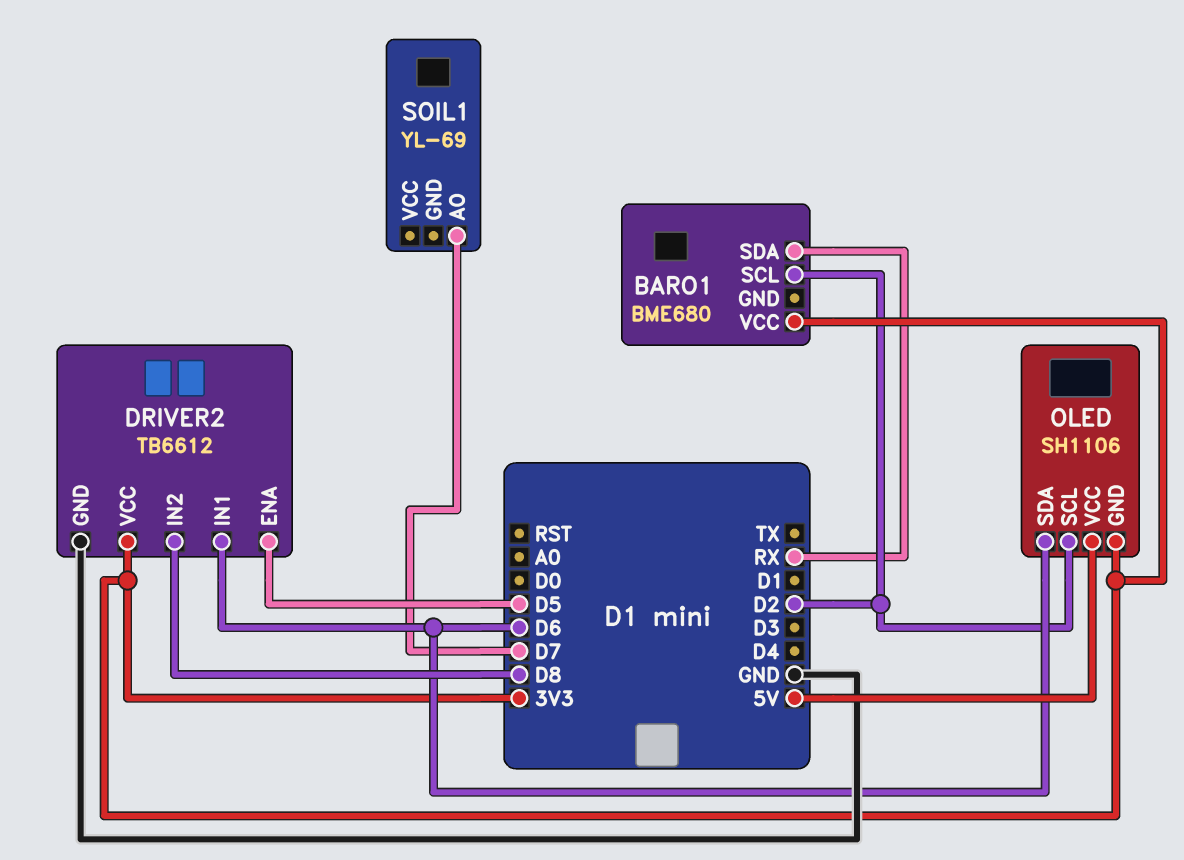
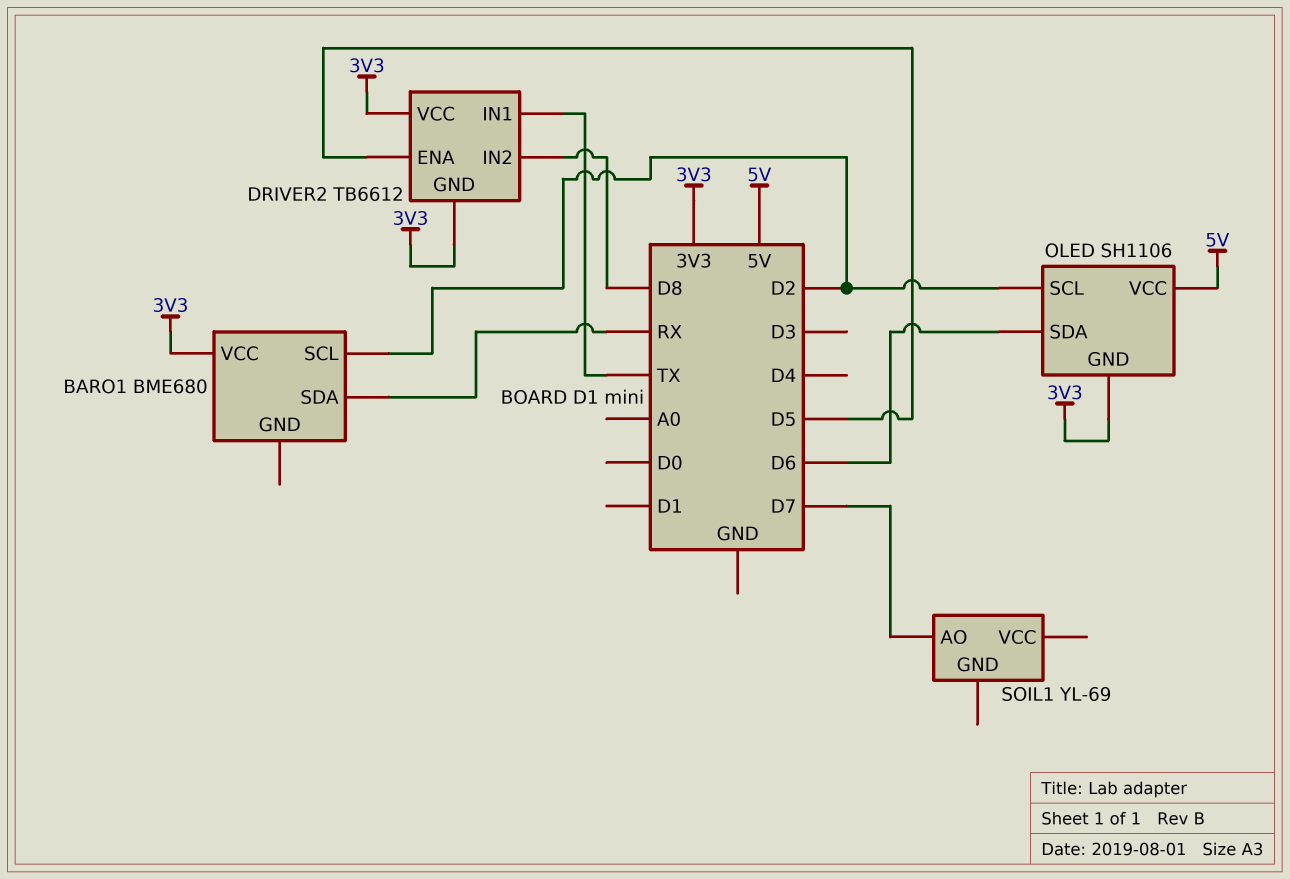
DRIVER2 pin GND: GND -> 3V3
DRIVER2 pin IN1: D6 -> TX

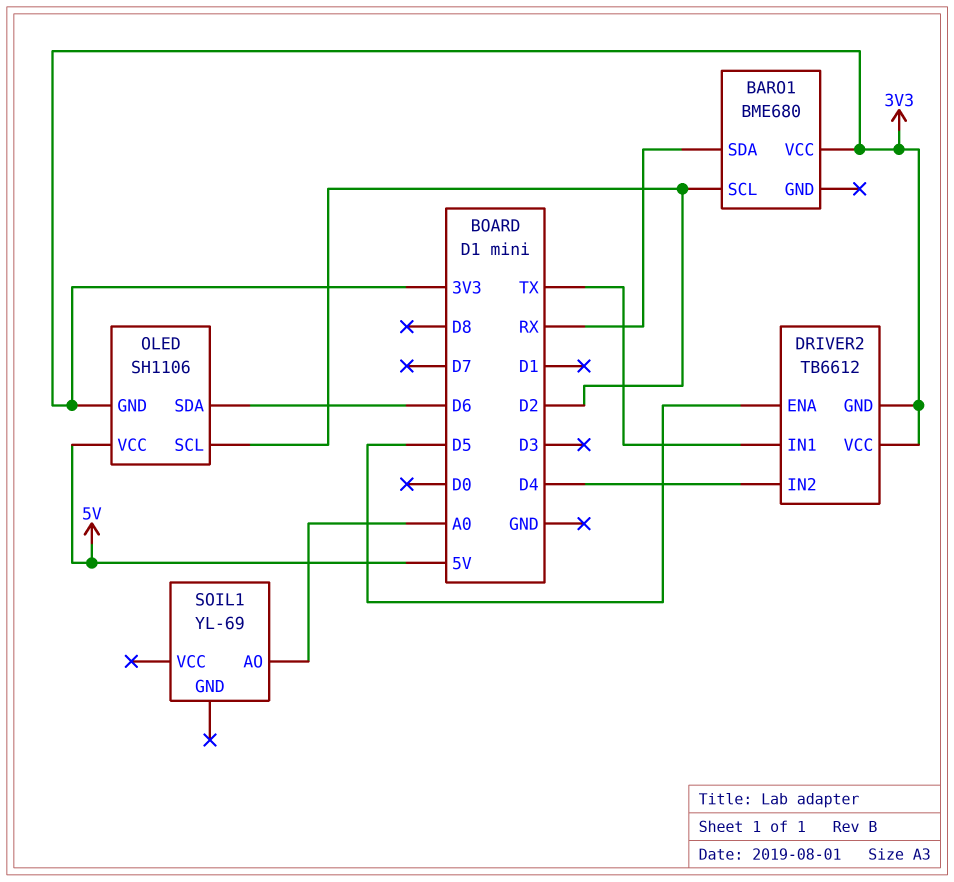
DRIVER2 pin IN2: D8 -> D4
SOIL1 pin AO: D7 -> A0

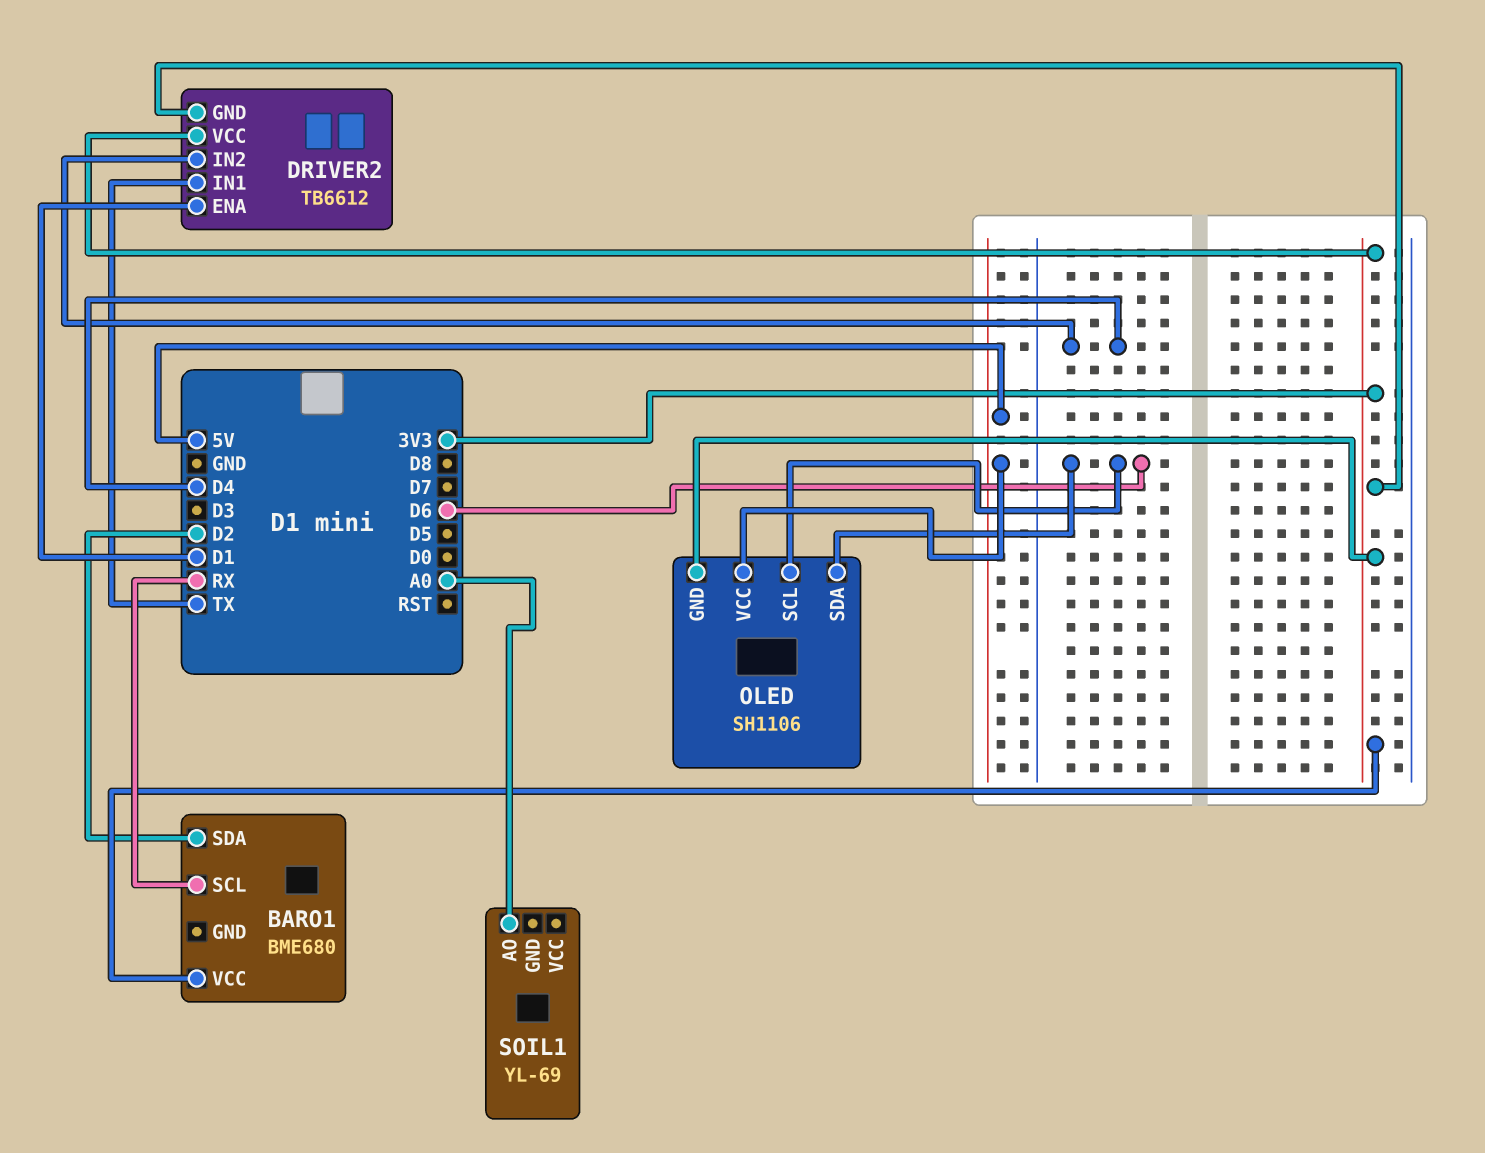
BARO1 pin SCL: D2 -> RX
BARO1 pin SDA: RX -> D2
DRIVER2 pin ENA: D5 -> D1
OLED pin SCL: D2 -> D6

